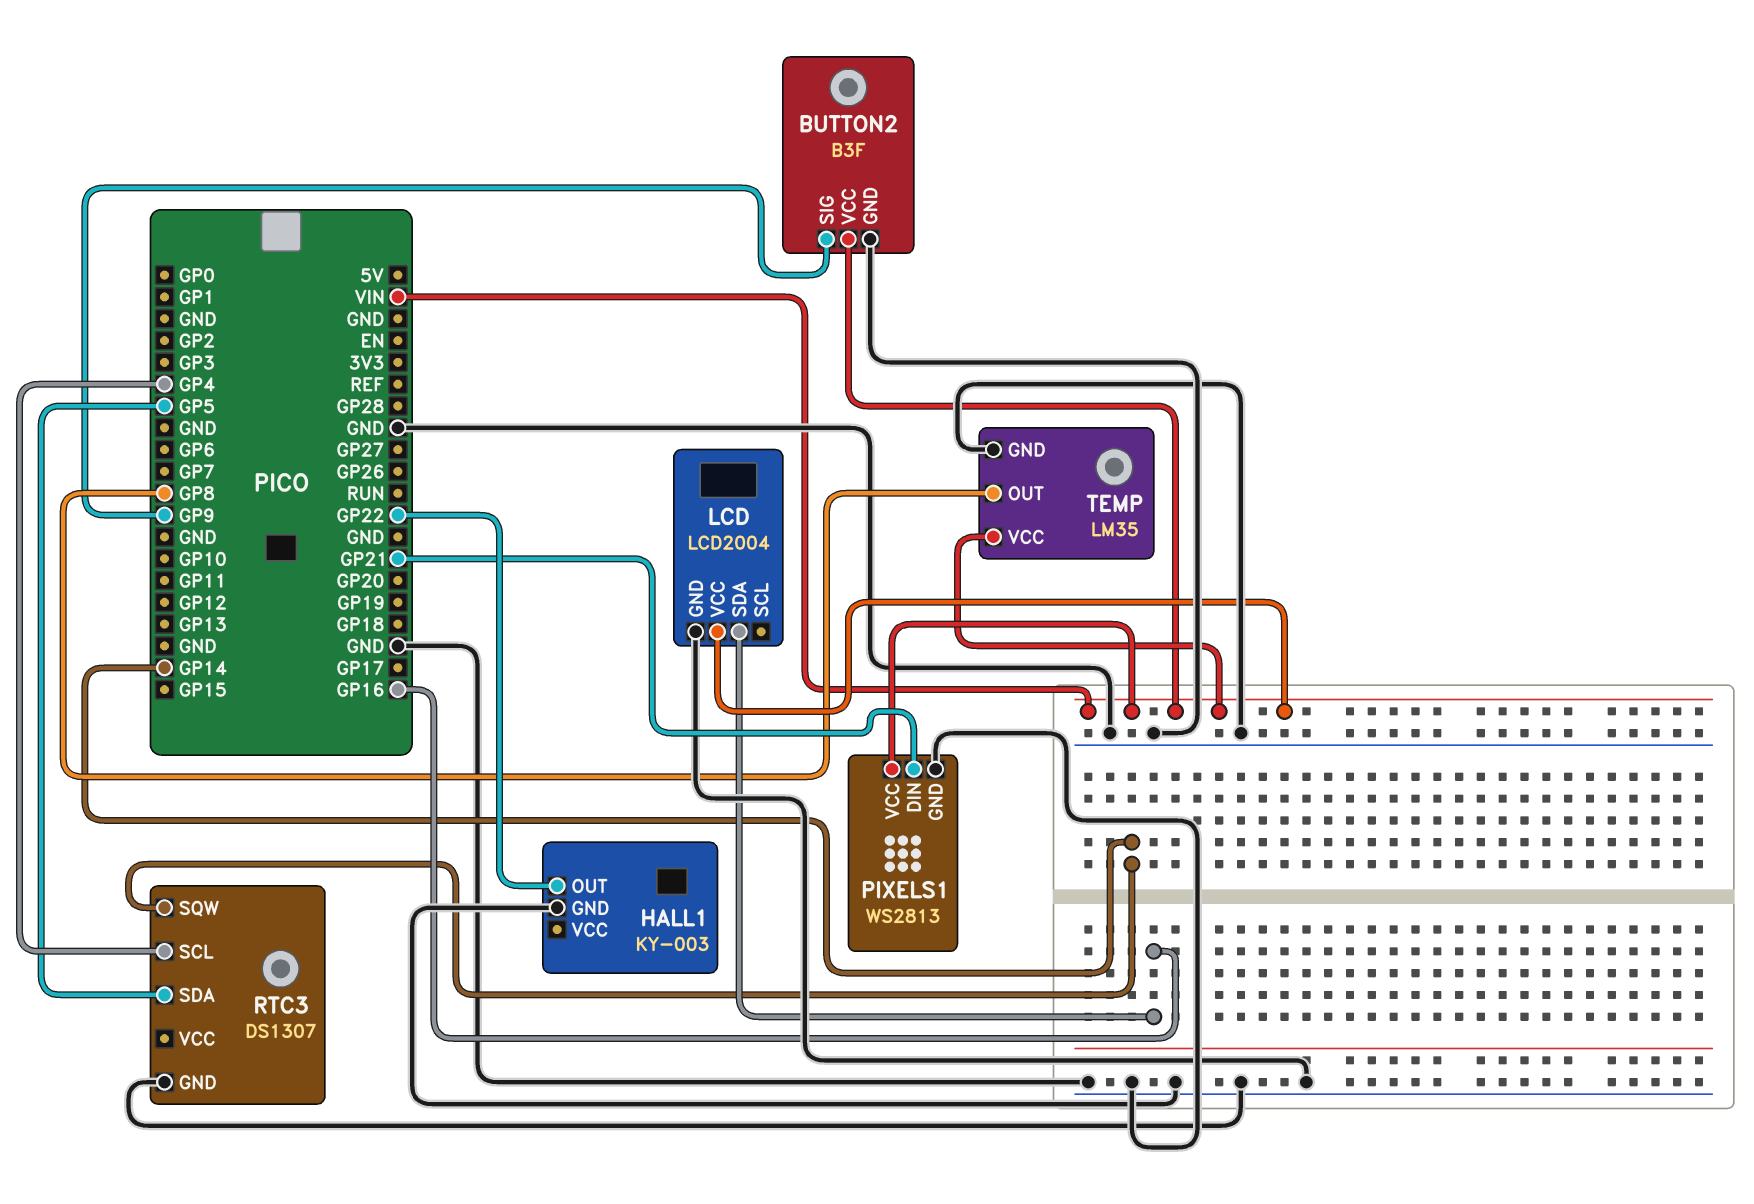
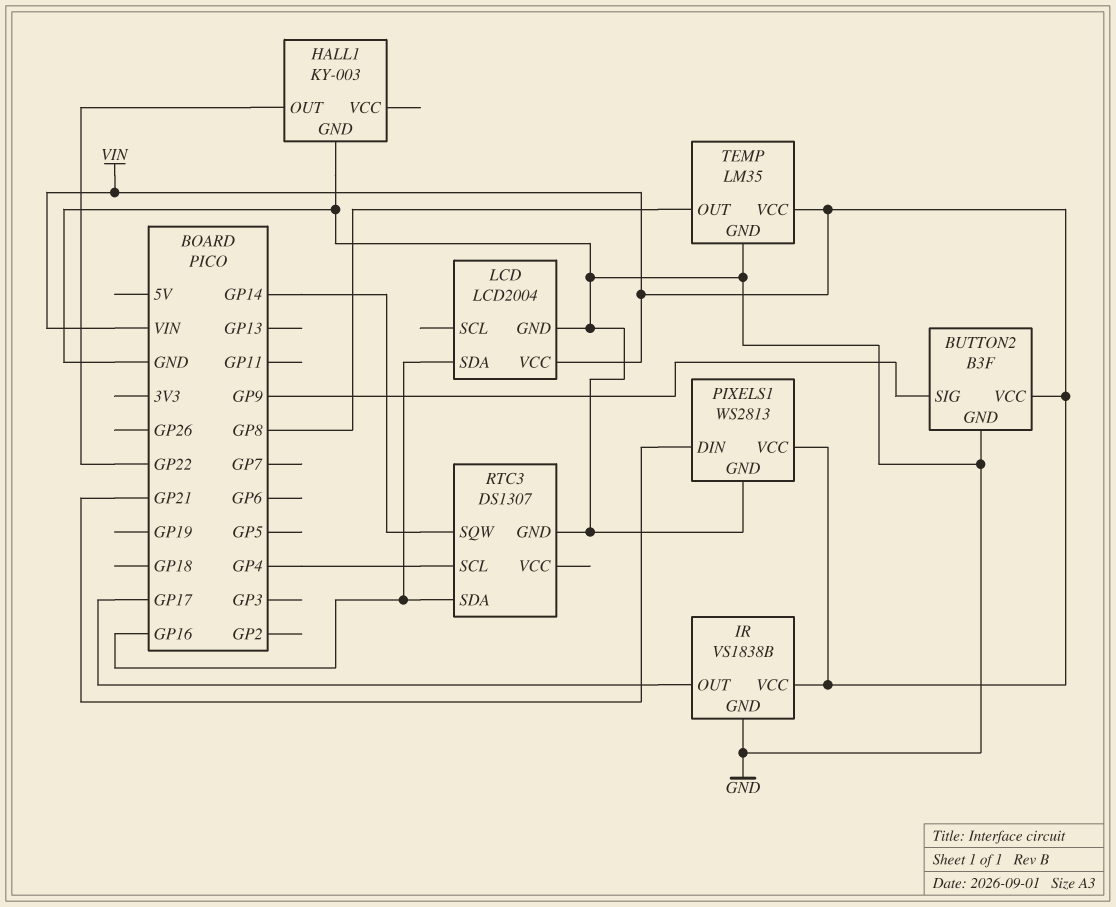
IR: none -> VS1838B
IR pin GND: none -> GND
IR pin OUT: none -> GP17
IR pin VCC: none -> VIN
RTC3 pin SDA: GP5 -> GP16

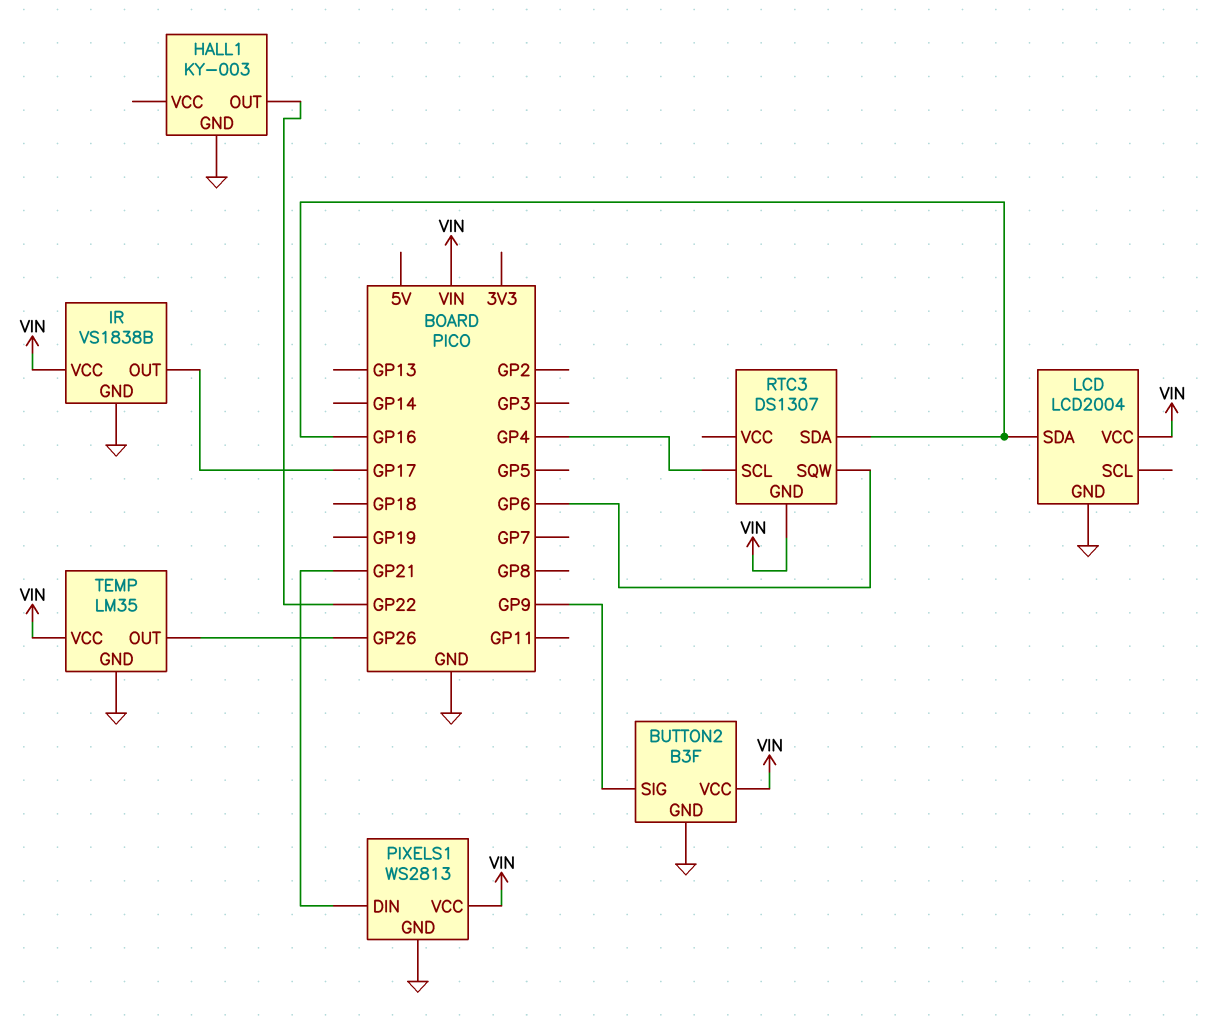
RTC3 pin GND: GND -> VIN
RTC3 pin SQW: GP14 -> GP6
TEMP pin OUT: GP8 -> GP26

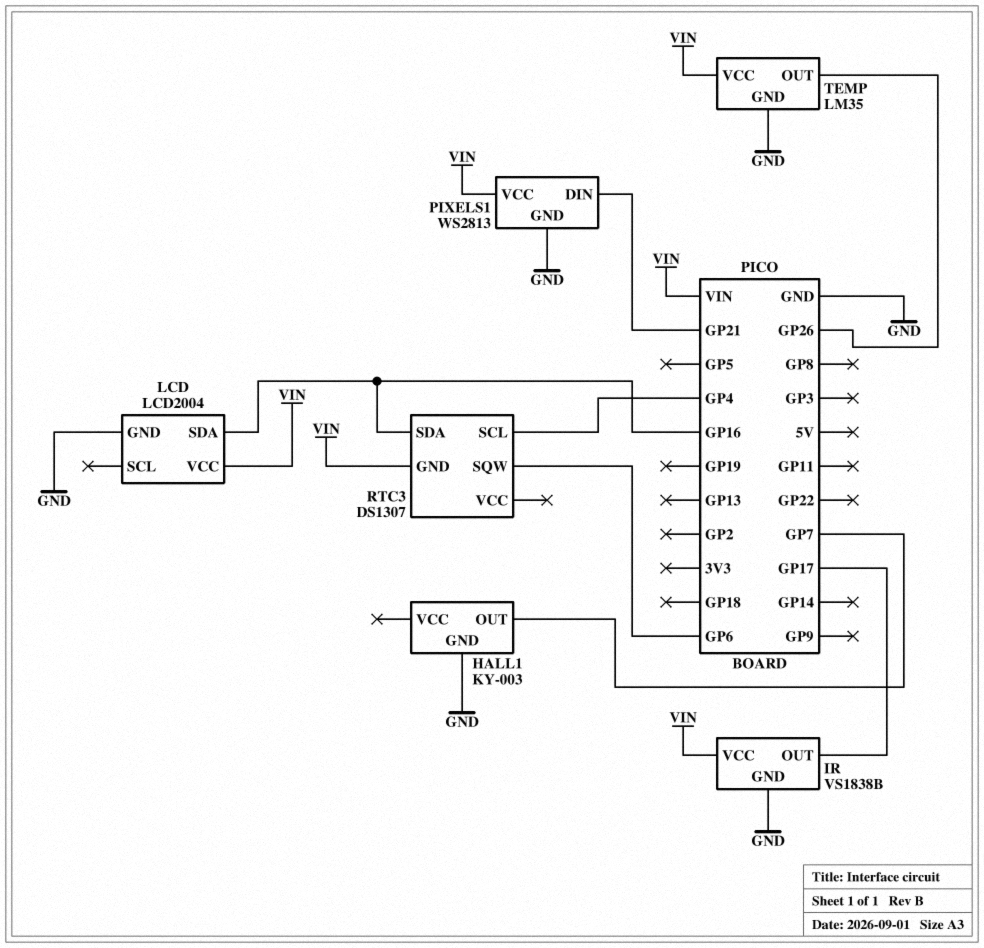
BUTTON2: B3F -> none
BUTTON2 pin GND: GND -> none
BUTTON2 pin SIG: GP9 -> none
BUTTON2 pin VCC: VIN -> none
HALL1 pin OUT: GP22 -> GP7

